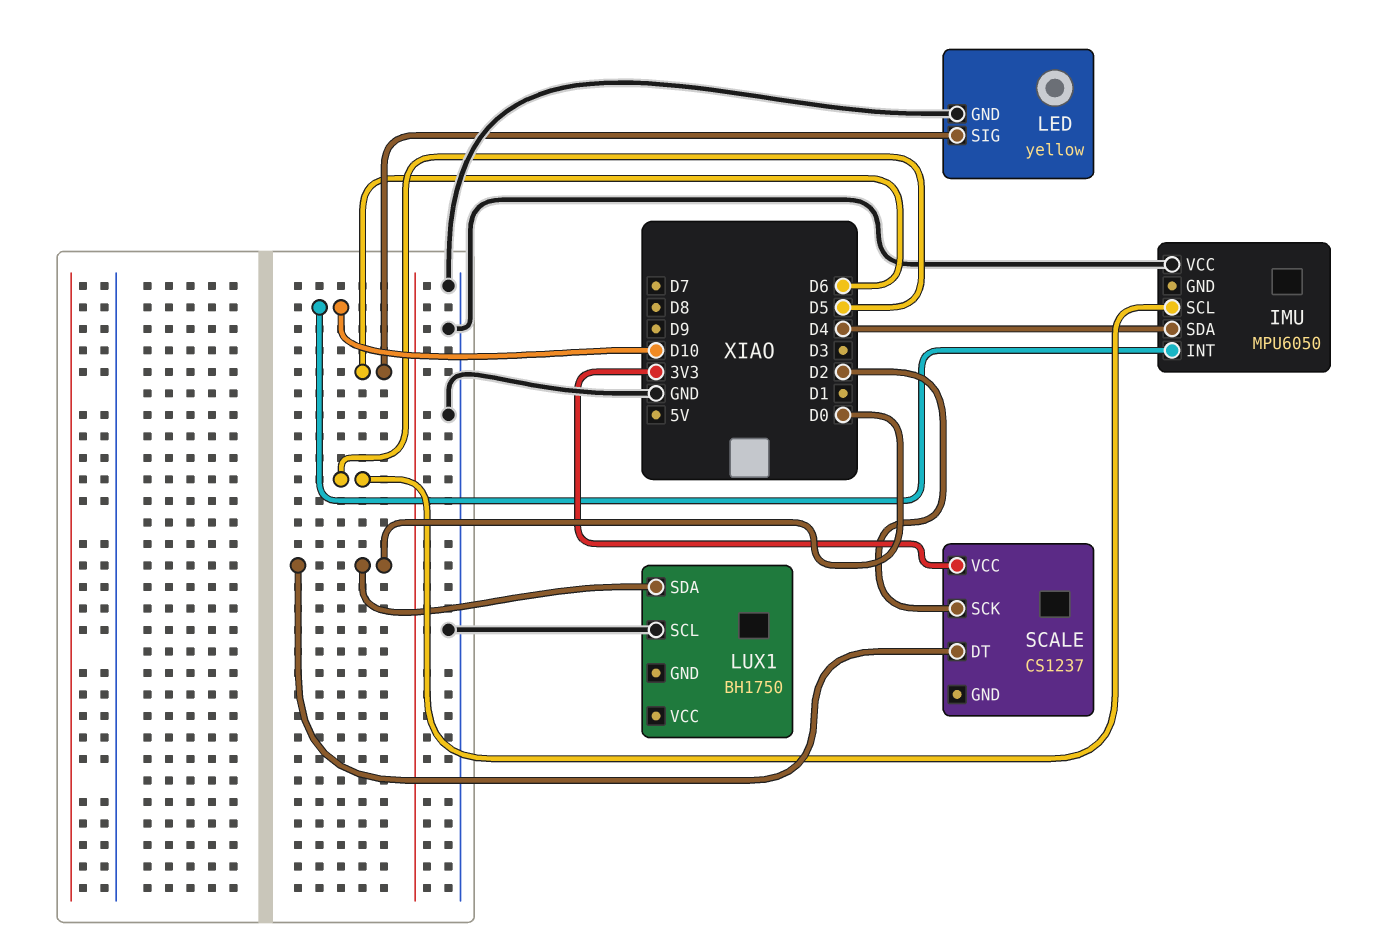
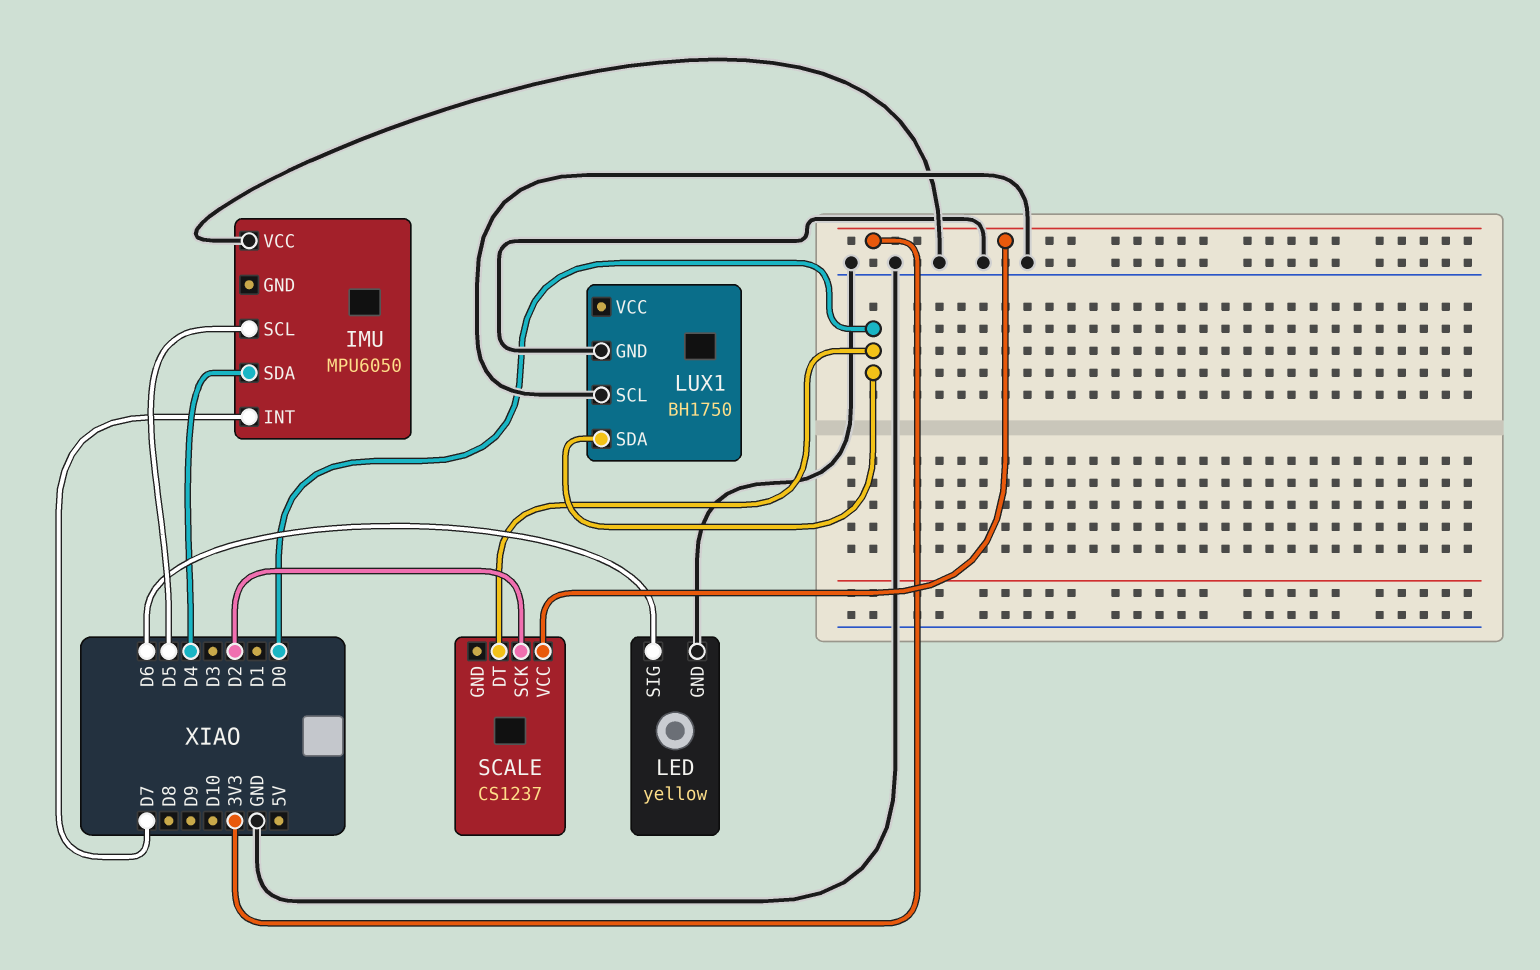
IMU pin INT: D10 -> D7
LUX1 pin GND: none -> GND

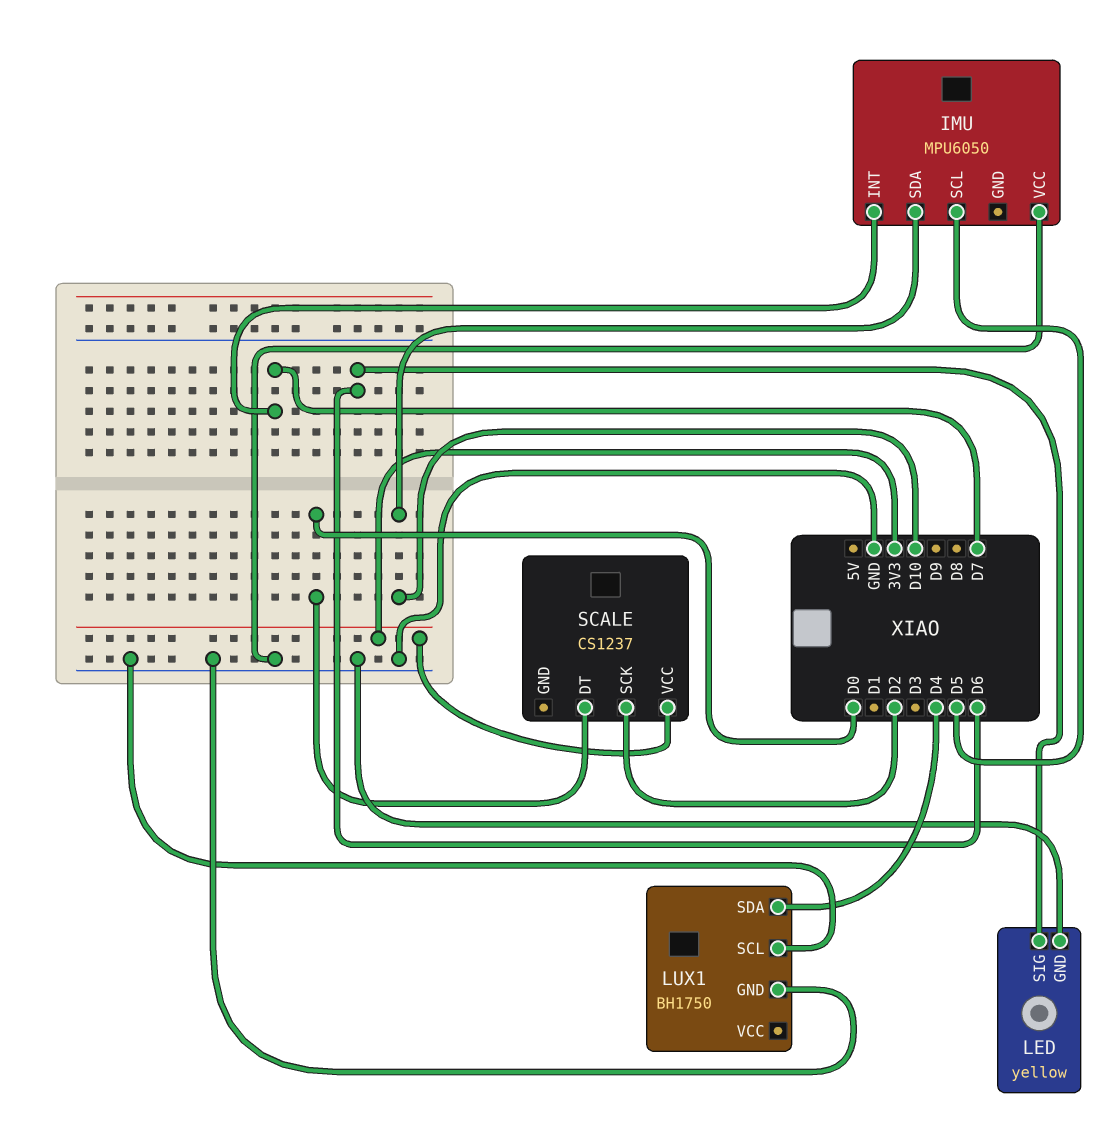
IMU pin SDA: D4 -> D10
LUX1 pin SDA: D0 -> D4

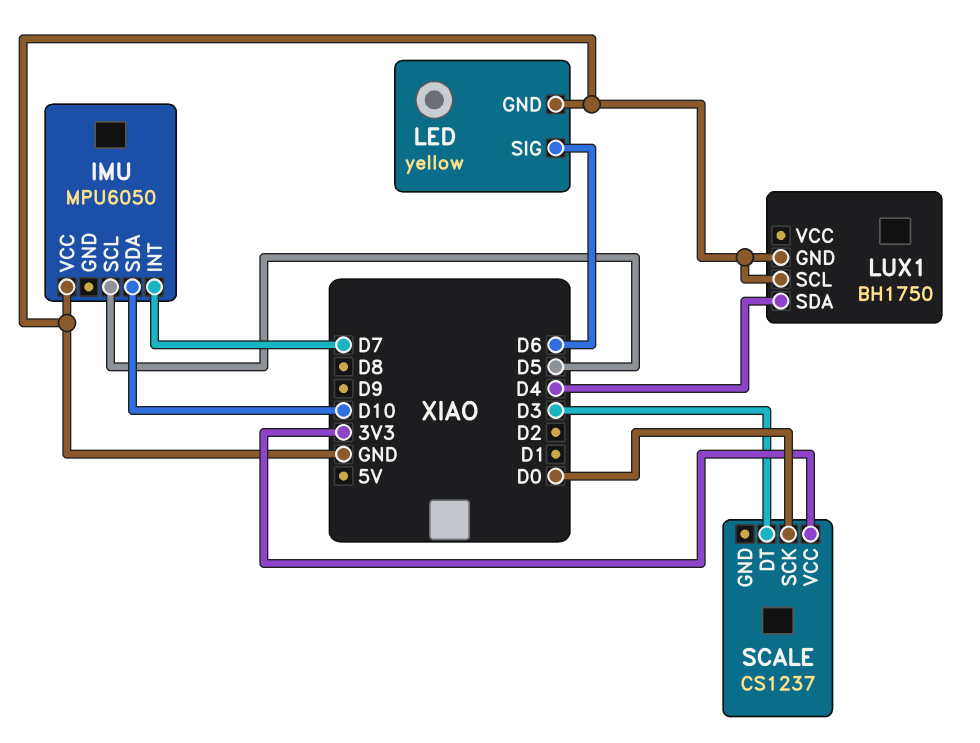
SCALE pin DT: D0 -> D3
SCALE pin SCK: D2 -> D0

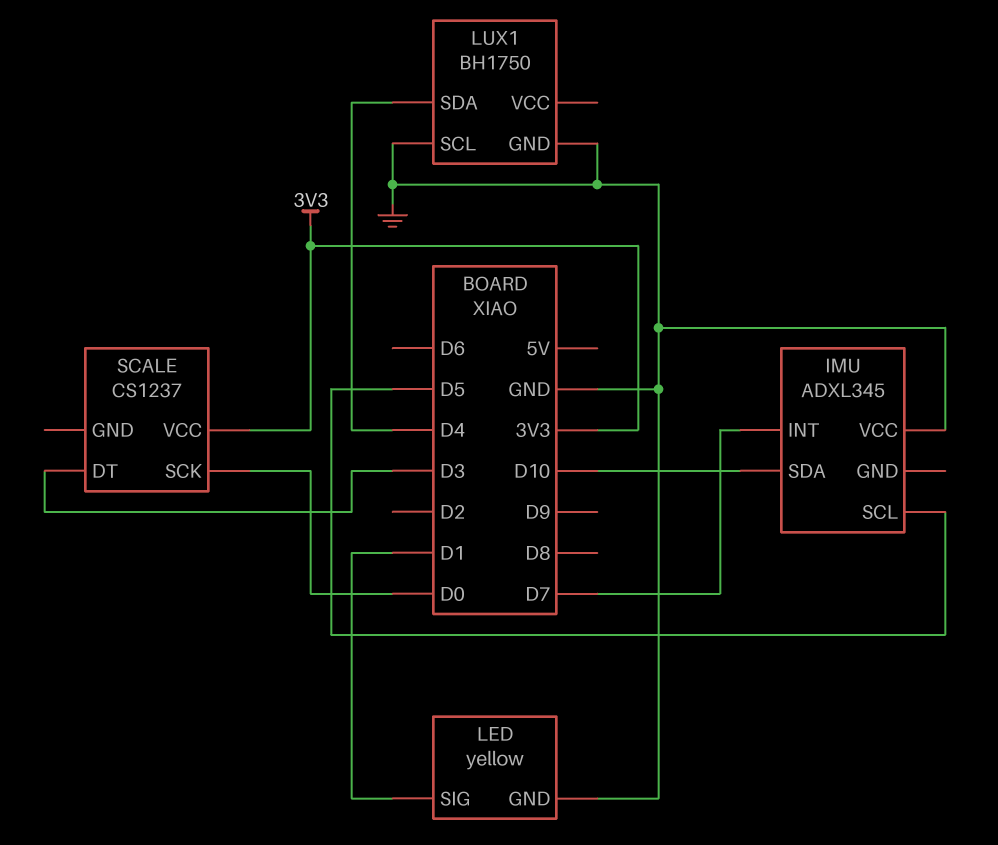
IMU: MPU6050 -> ADXL345
LED pin SIG: D6 -> D1

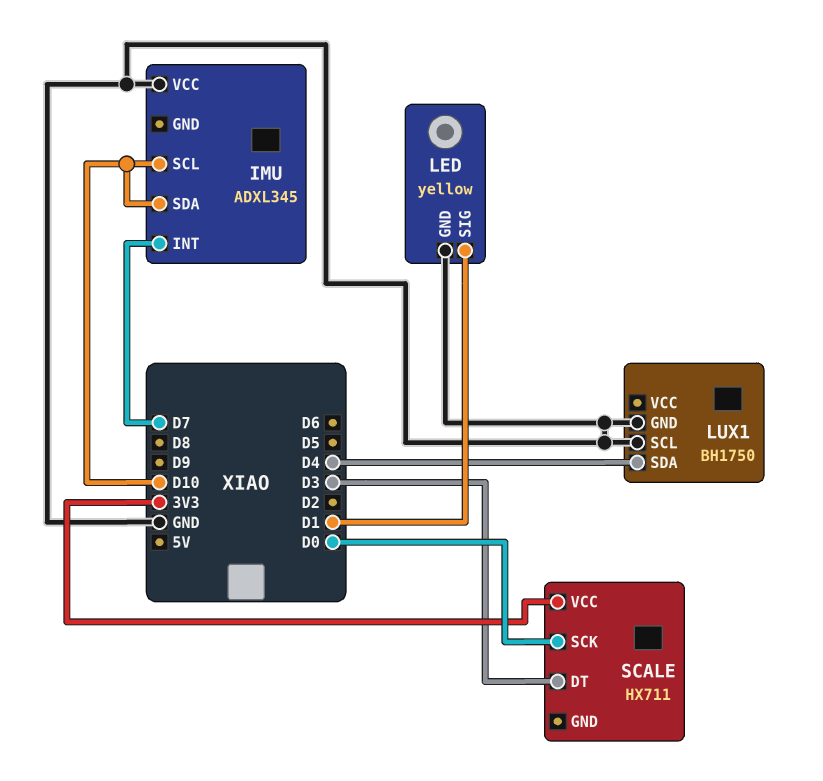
IMU pin SCL: D5 -> D10
SCALE: CS1237 -> HX711

